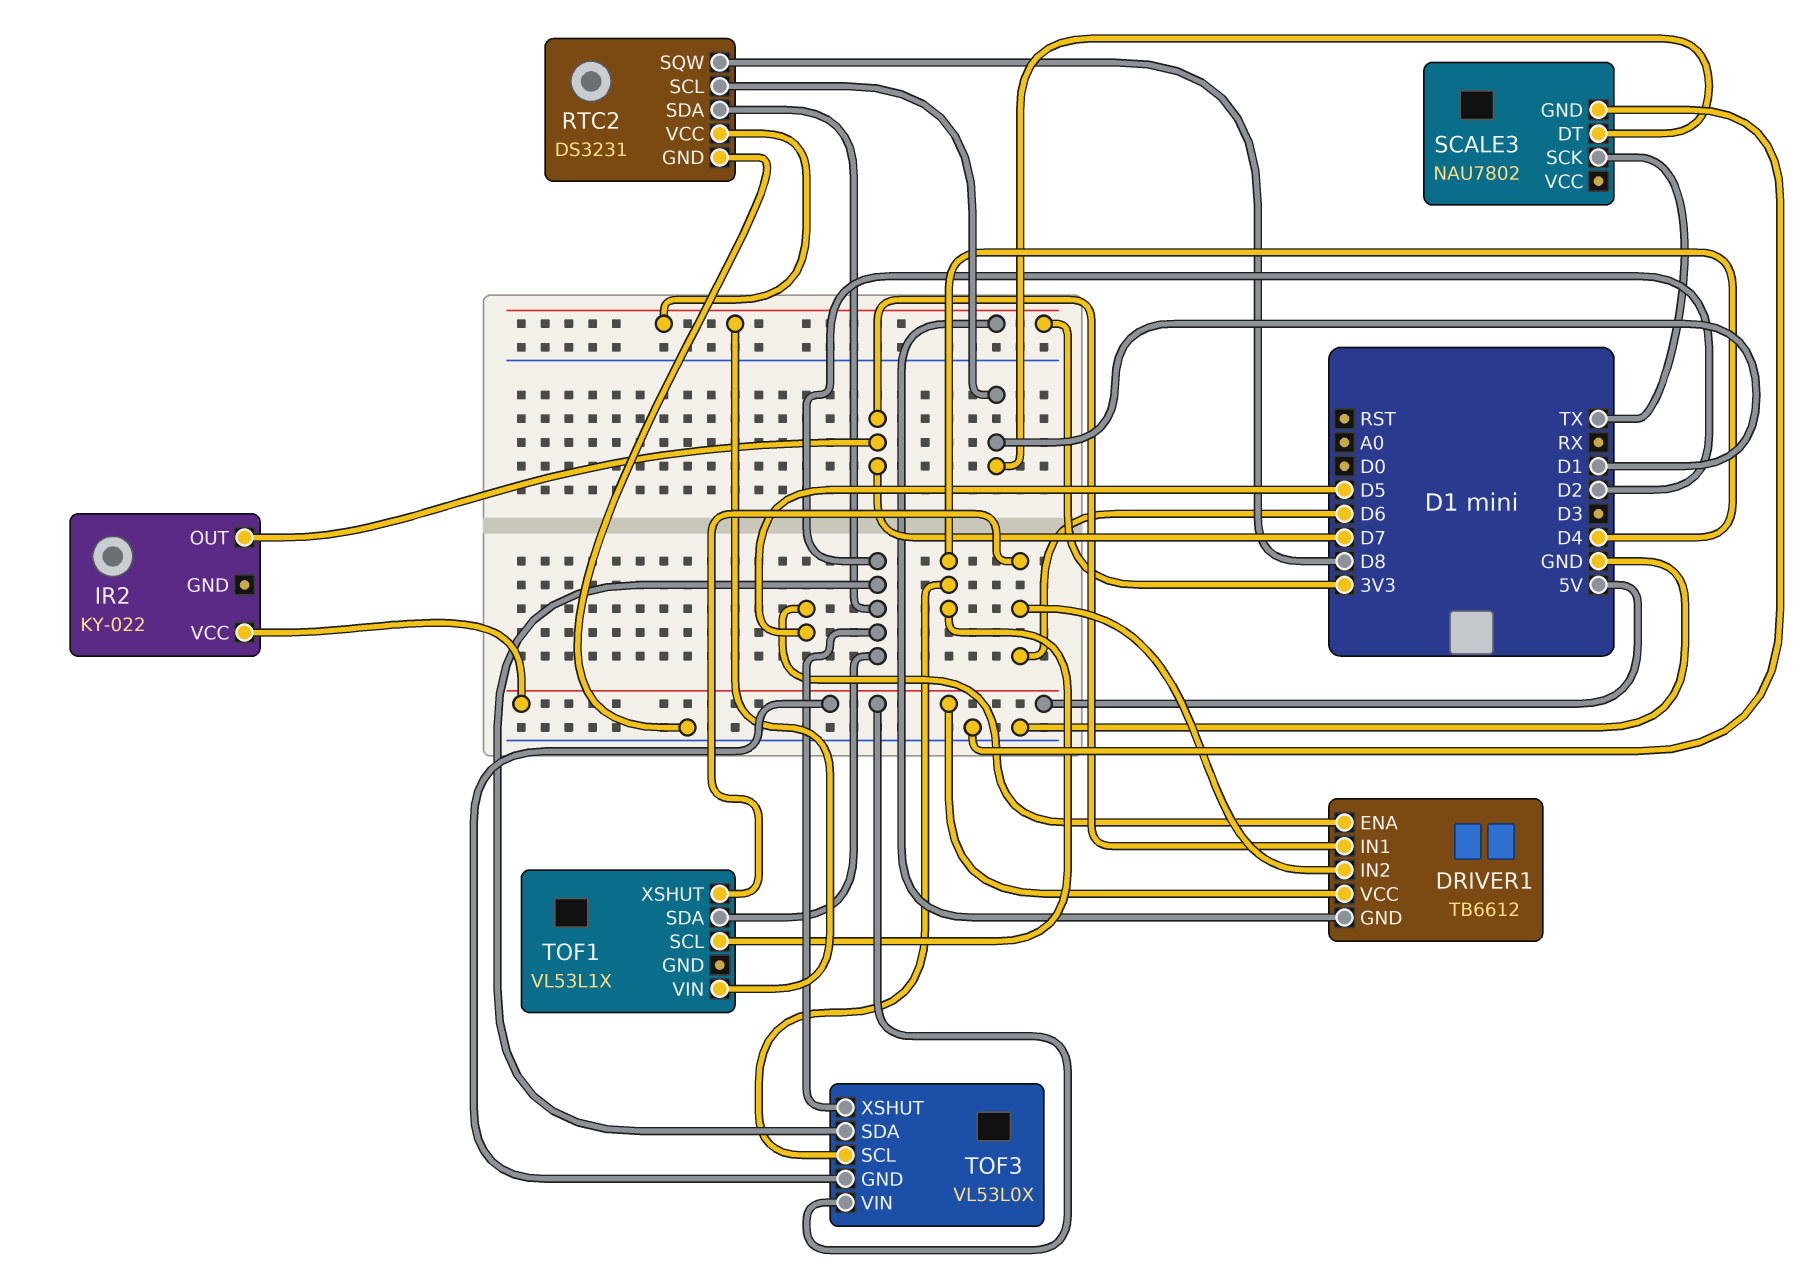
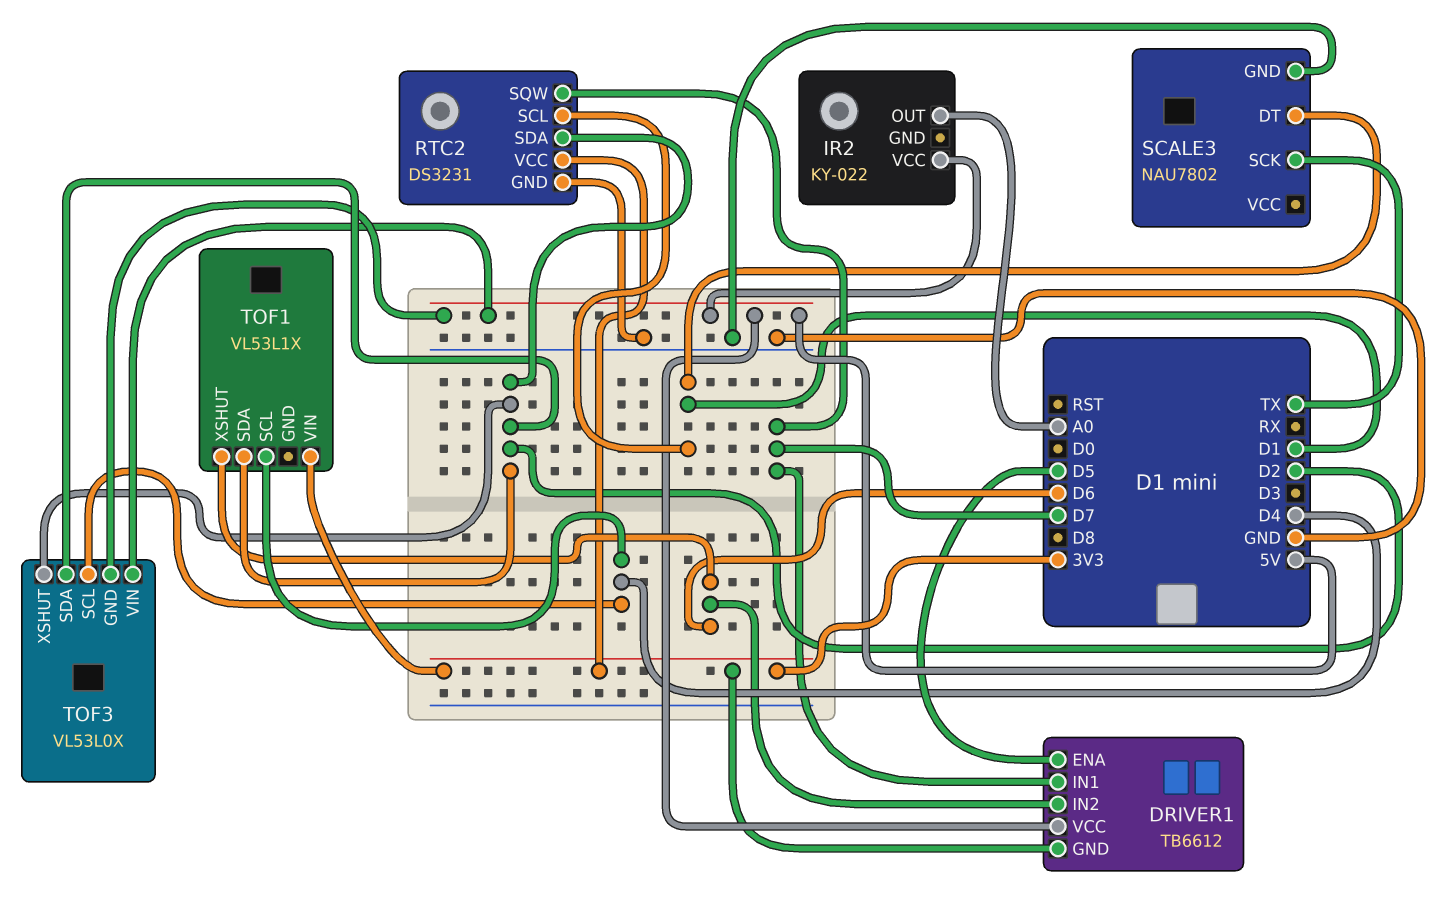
IR2 pin OUT: D7 -> A0
RTC2 pin SQW: D8 -> D7

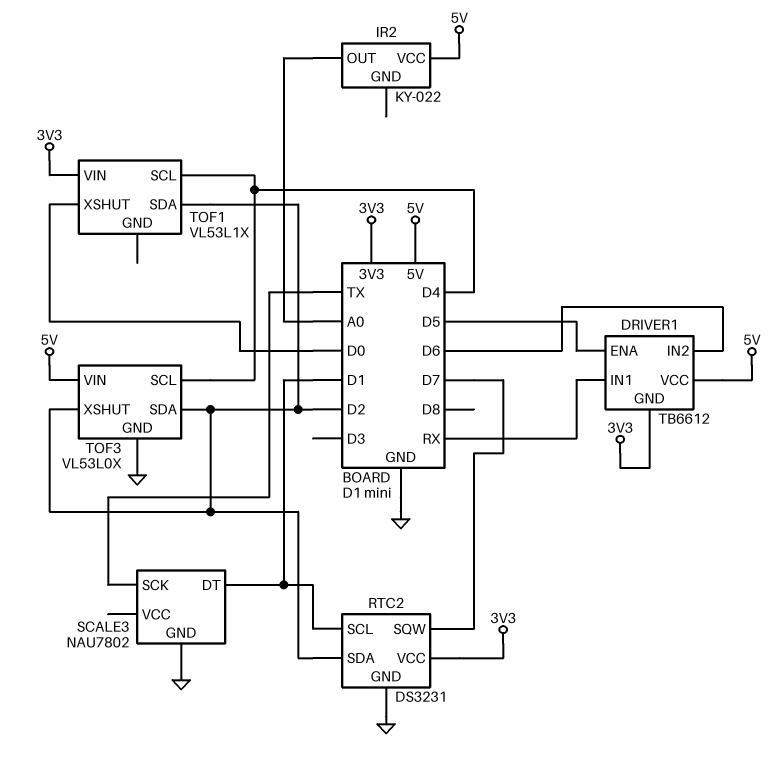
DRIVER1 pin IN1: D7 -> RX
TOF1 pin XSHUT: D6 -> D0
TOF3 pin GND: 5V -> GND

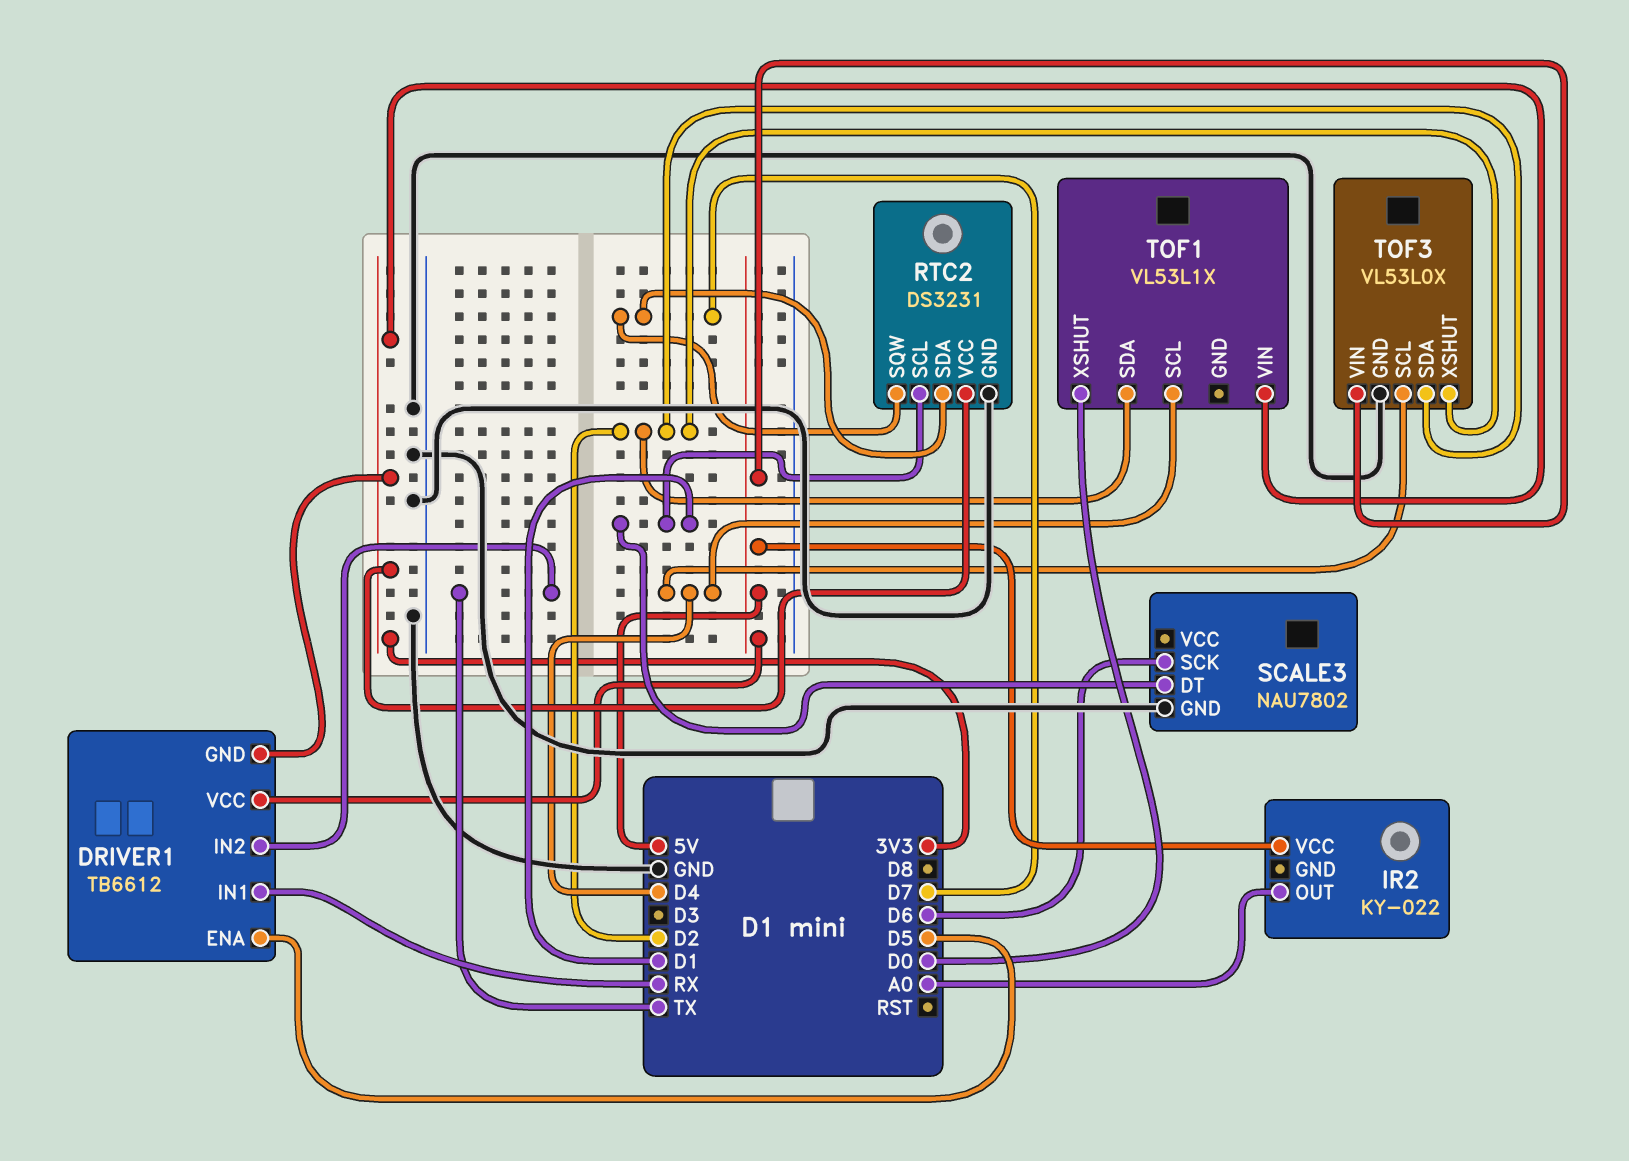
DRIVER1 pin IN2: D6 -> TX
RTC2 pin SDA: D2 -> D7
SCALE3 pin SCK: TX -> D6

